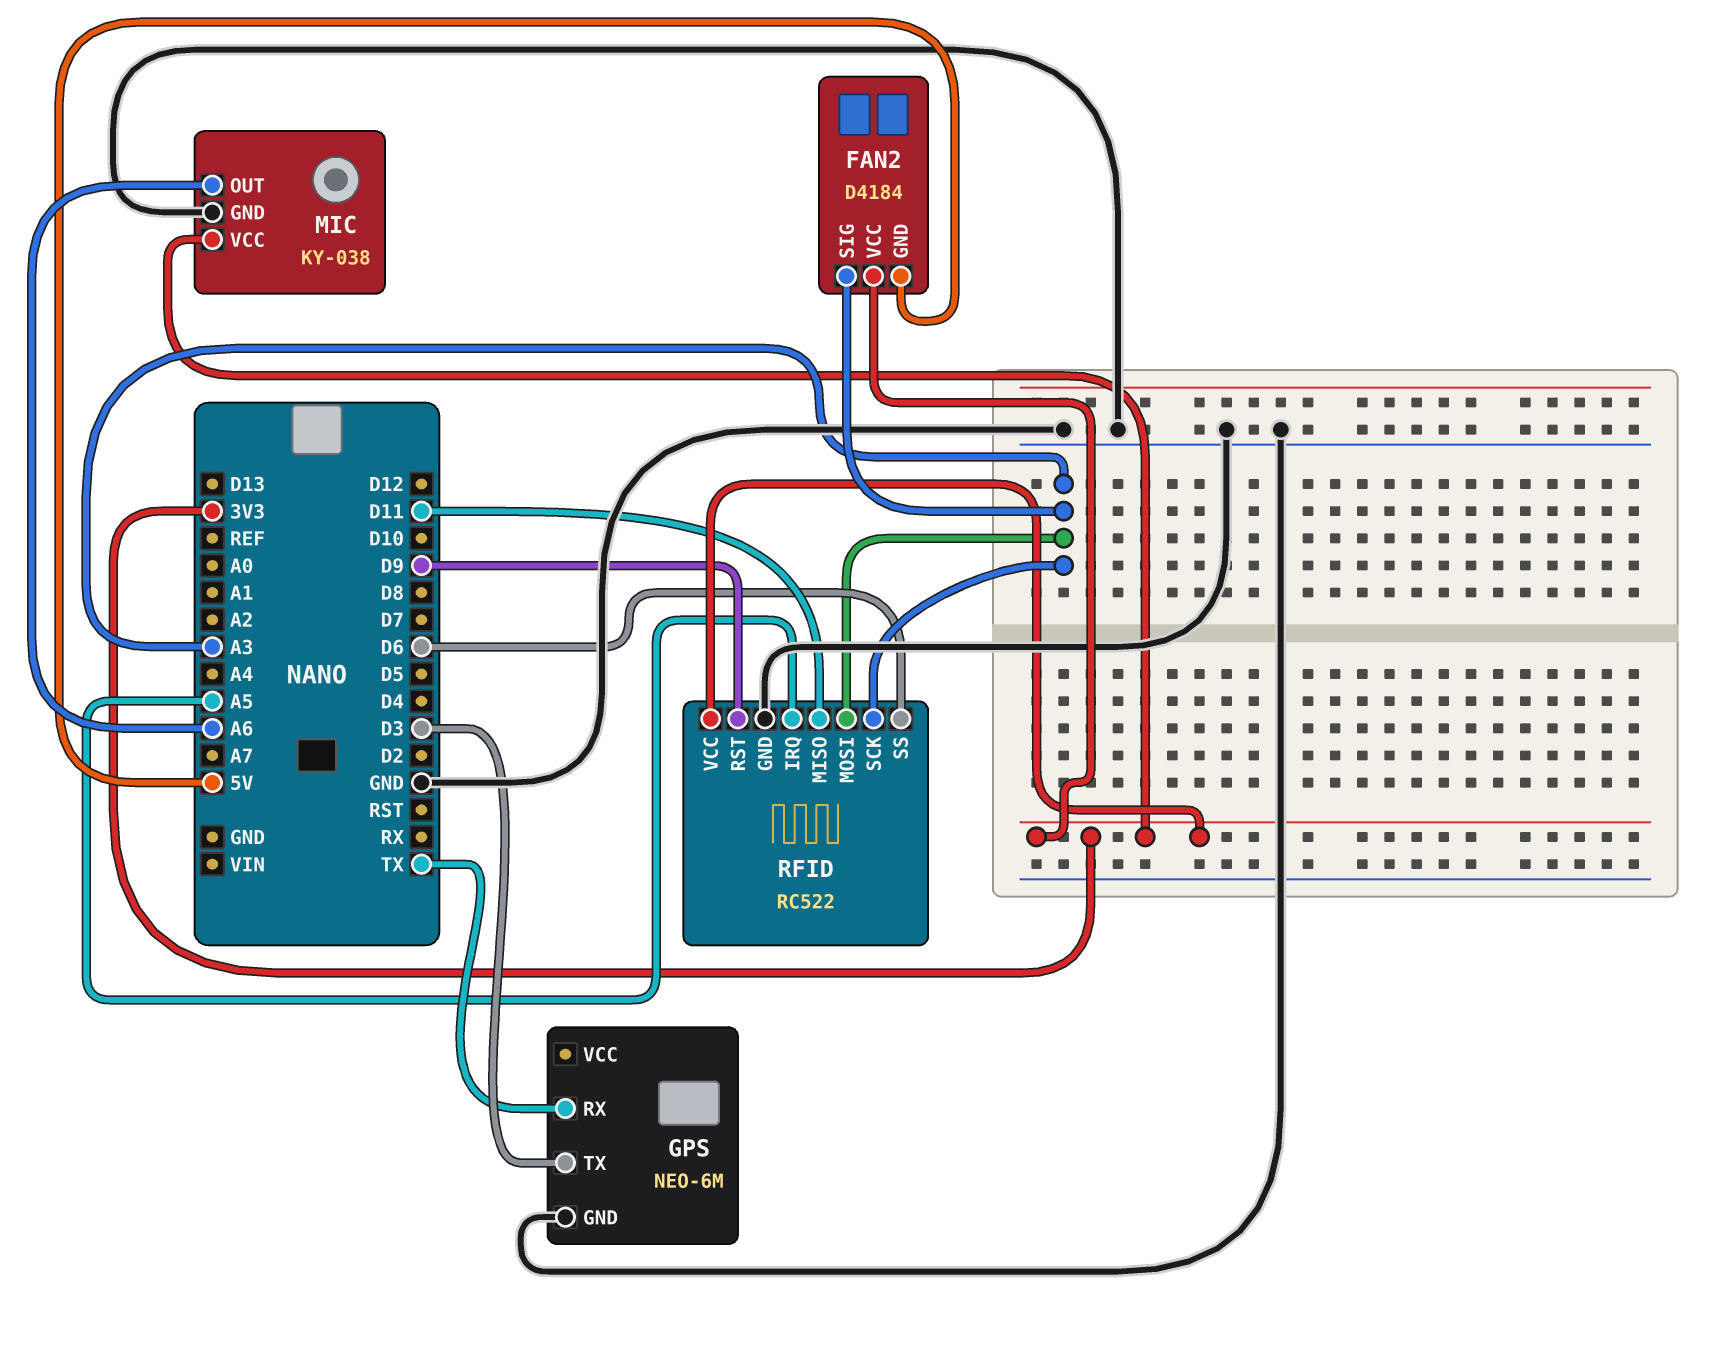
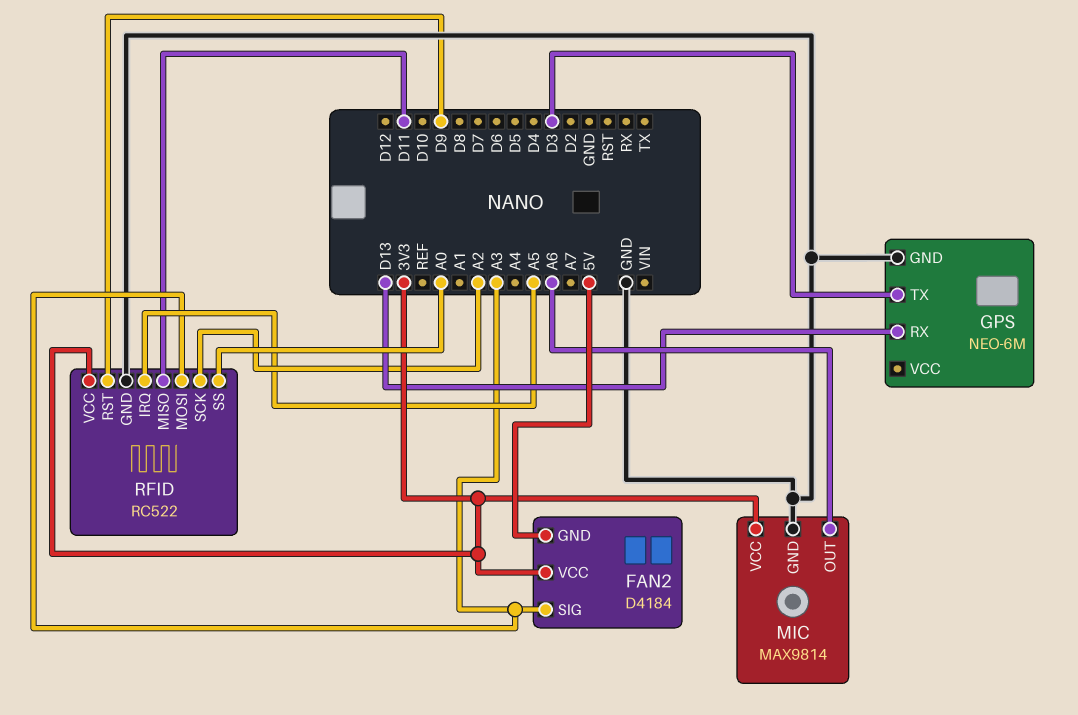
GPS pin RX: TX -> D13
MIC: KY-038 -> MAX9814
RFID pin SCK: A3 -> A2
RFID pin SS: D6 -> A0

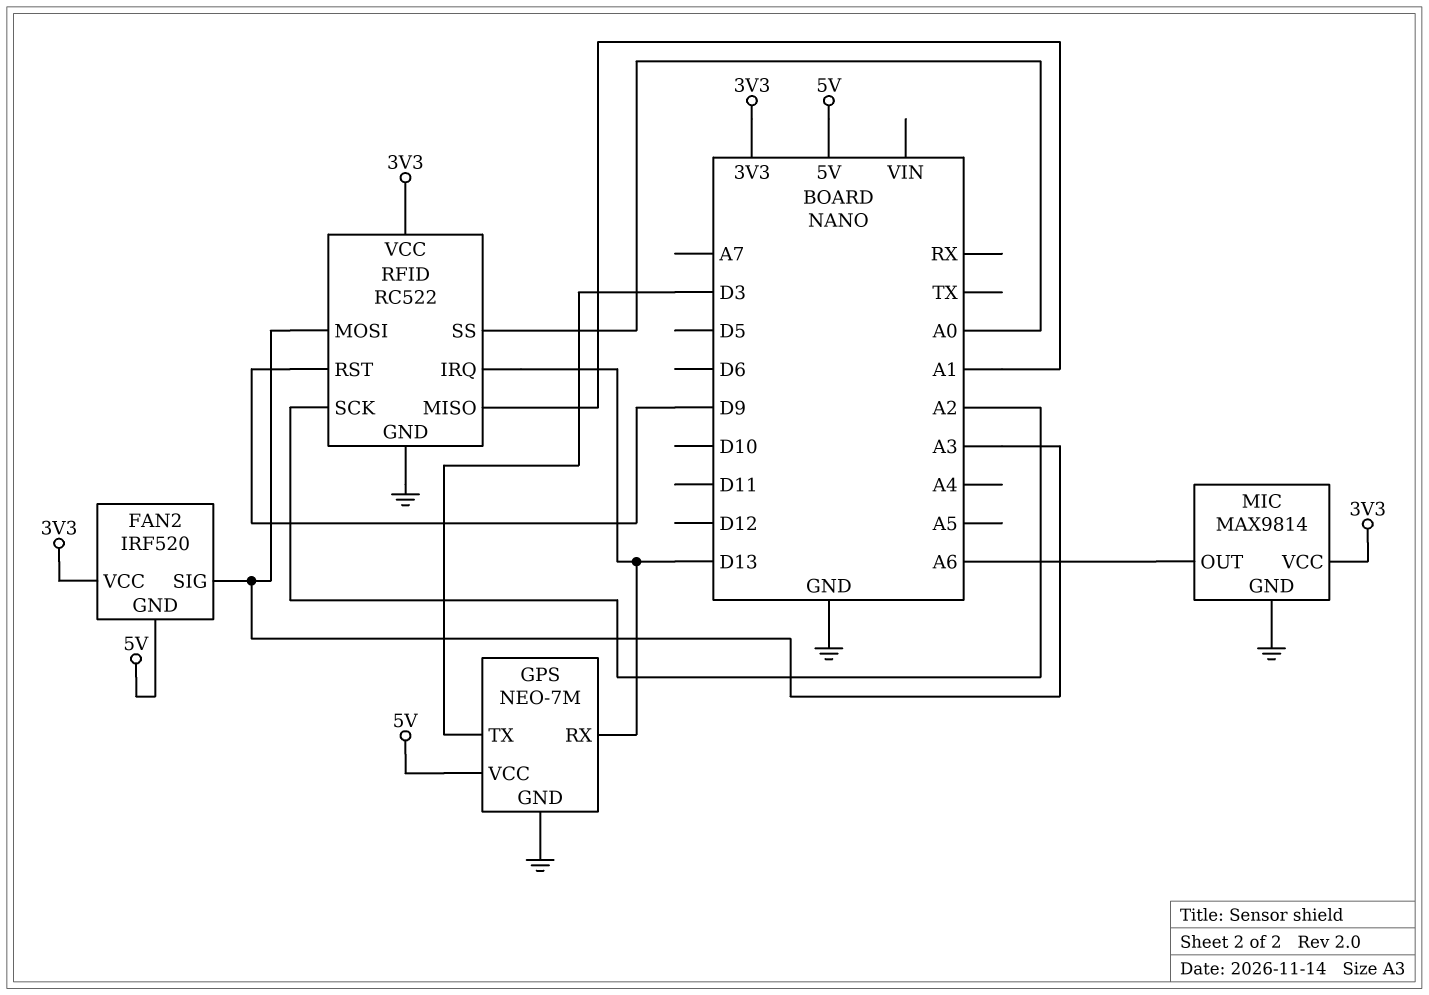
FAN2: D4184 -> IRF520
GPS: NEO-6M -> NEO-7M
GPS pin VCC: none -> 5V
RFID pin IRQ: A5 -> D13
RFID pin MISO: D11 -> A1

